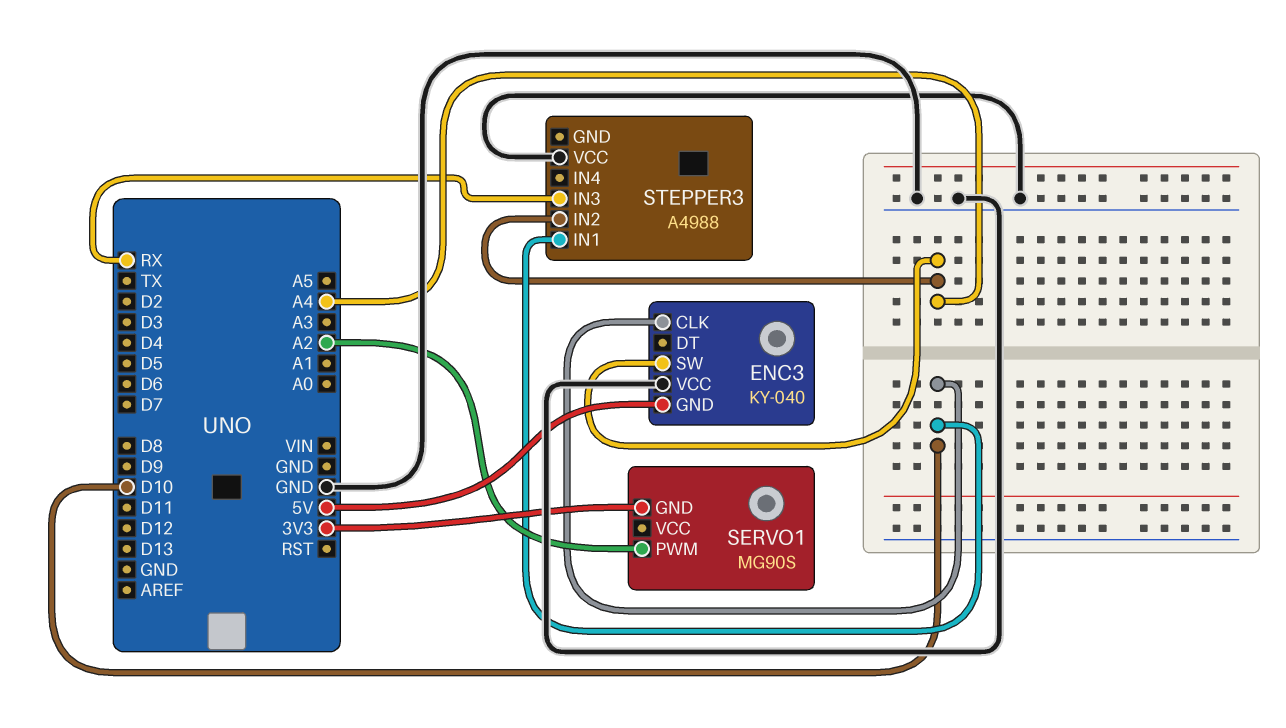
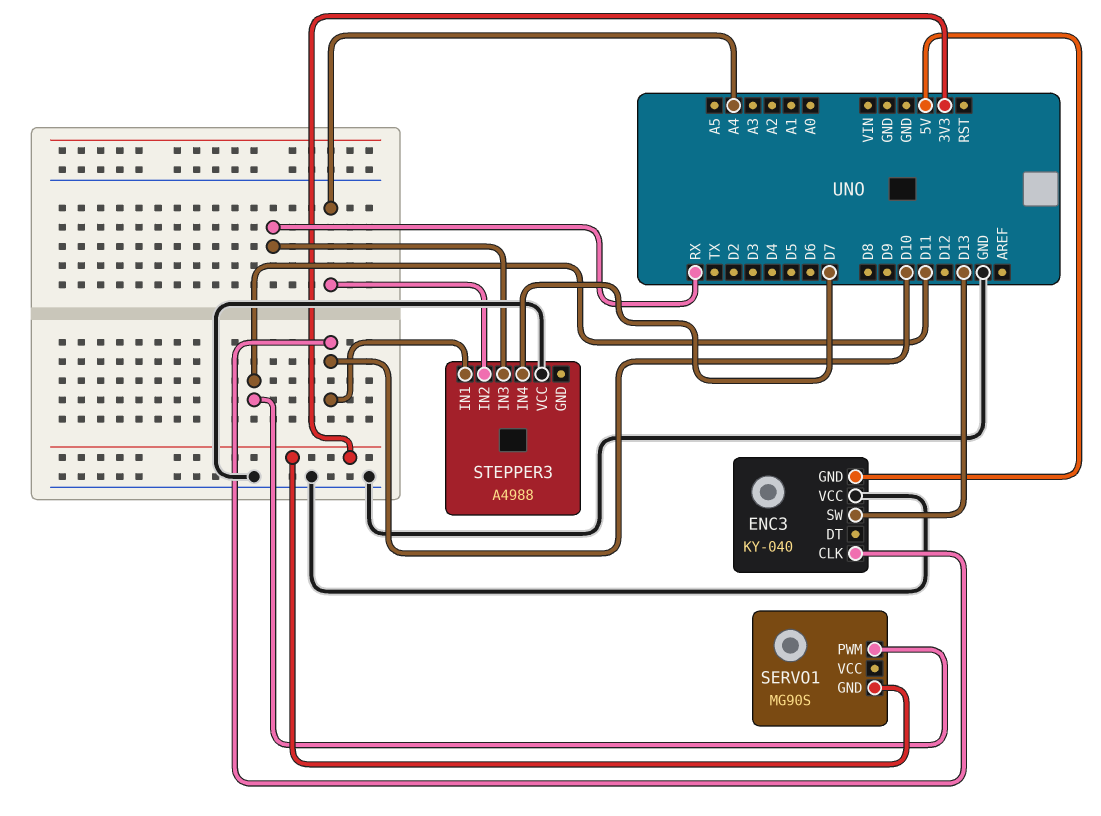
ENC3 pin SW: A4 -> D13
SERVO1 pin PWM: A2 -> D11
STEPPER3 pin IN4: none -> D7

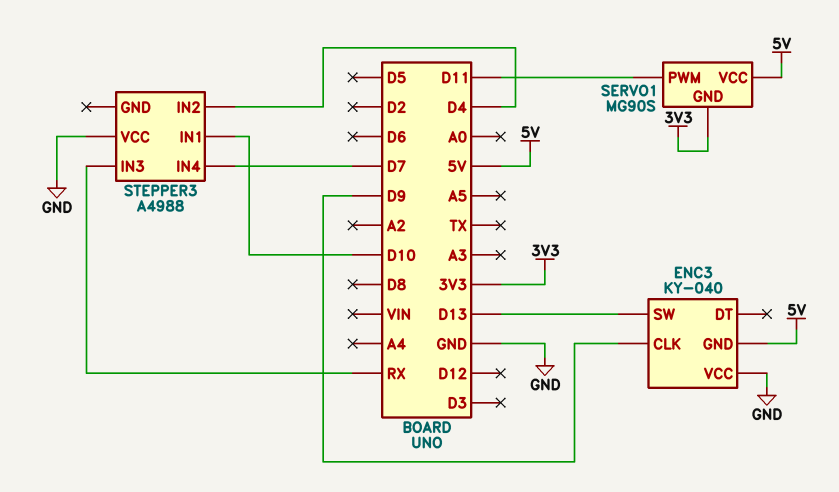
ENC3 pin CLK: D10 -> D9
SERVO1 pin VCC: none -> 5V
STEPPER3 pin IN2: A4 -> D4

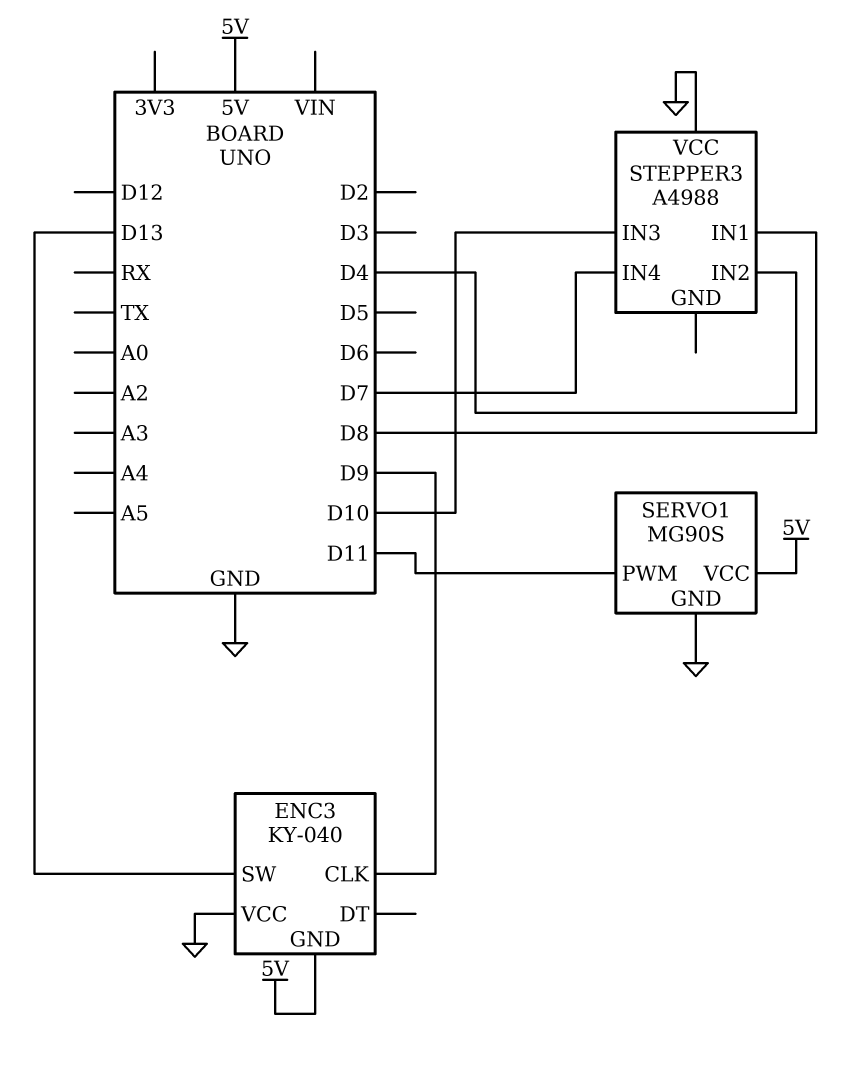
SERVO1 pin GND: 3V3 -> GND
STEPPER3 pin IN1: D10 -> D8
STEPPER3 pin IN3: RX -> D10

